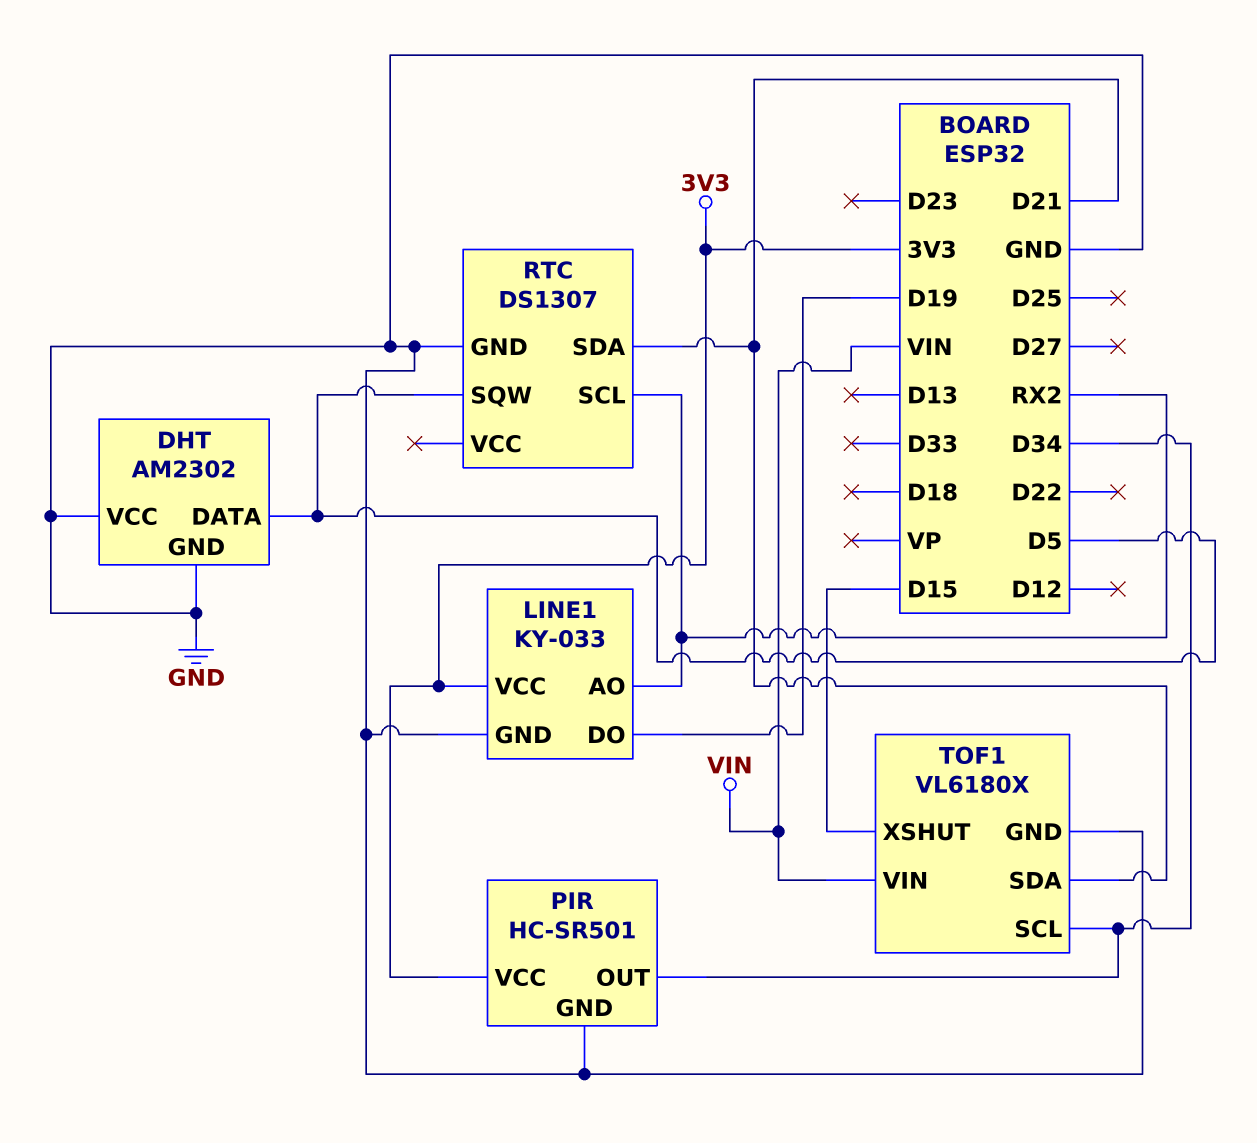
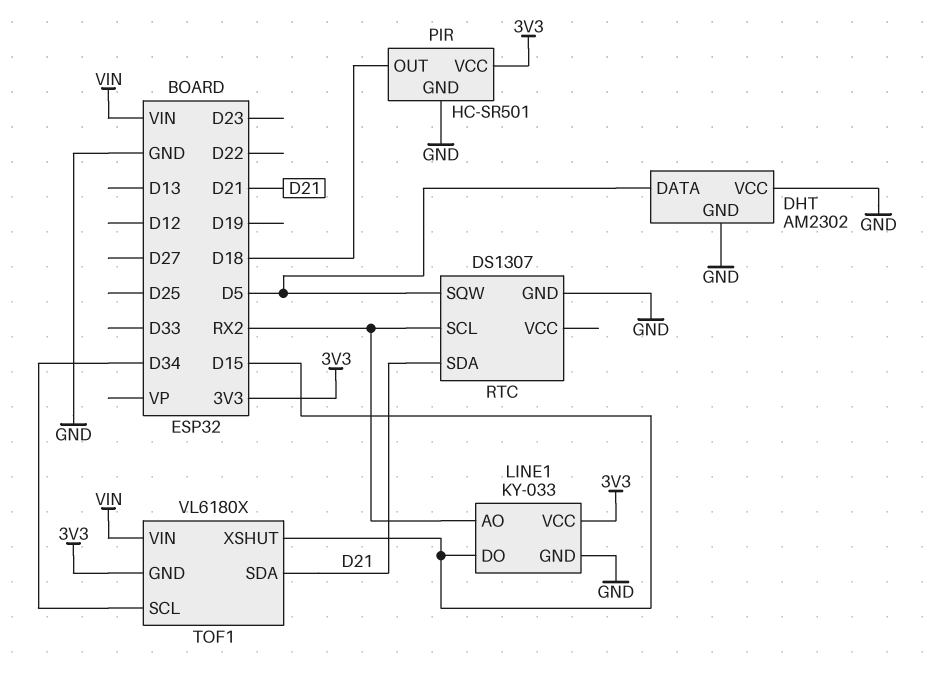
LINE1 pin DO: D19 -> D15
PIR pin OUT: D34 -> D18
TOF1 pin GND: GND -> 3V3

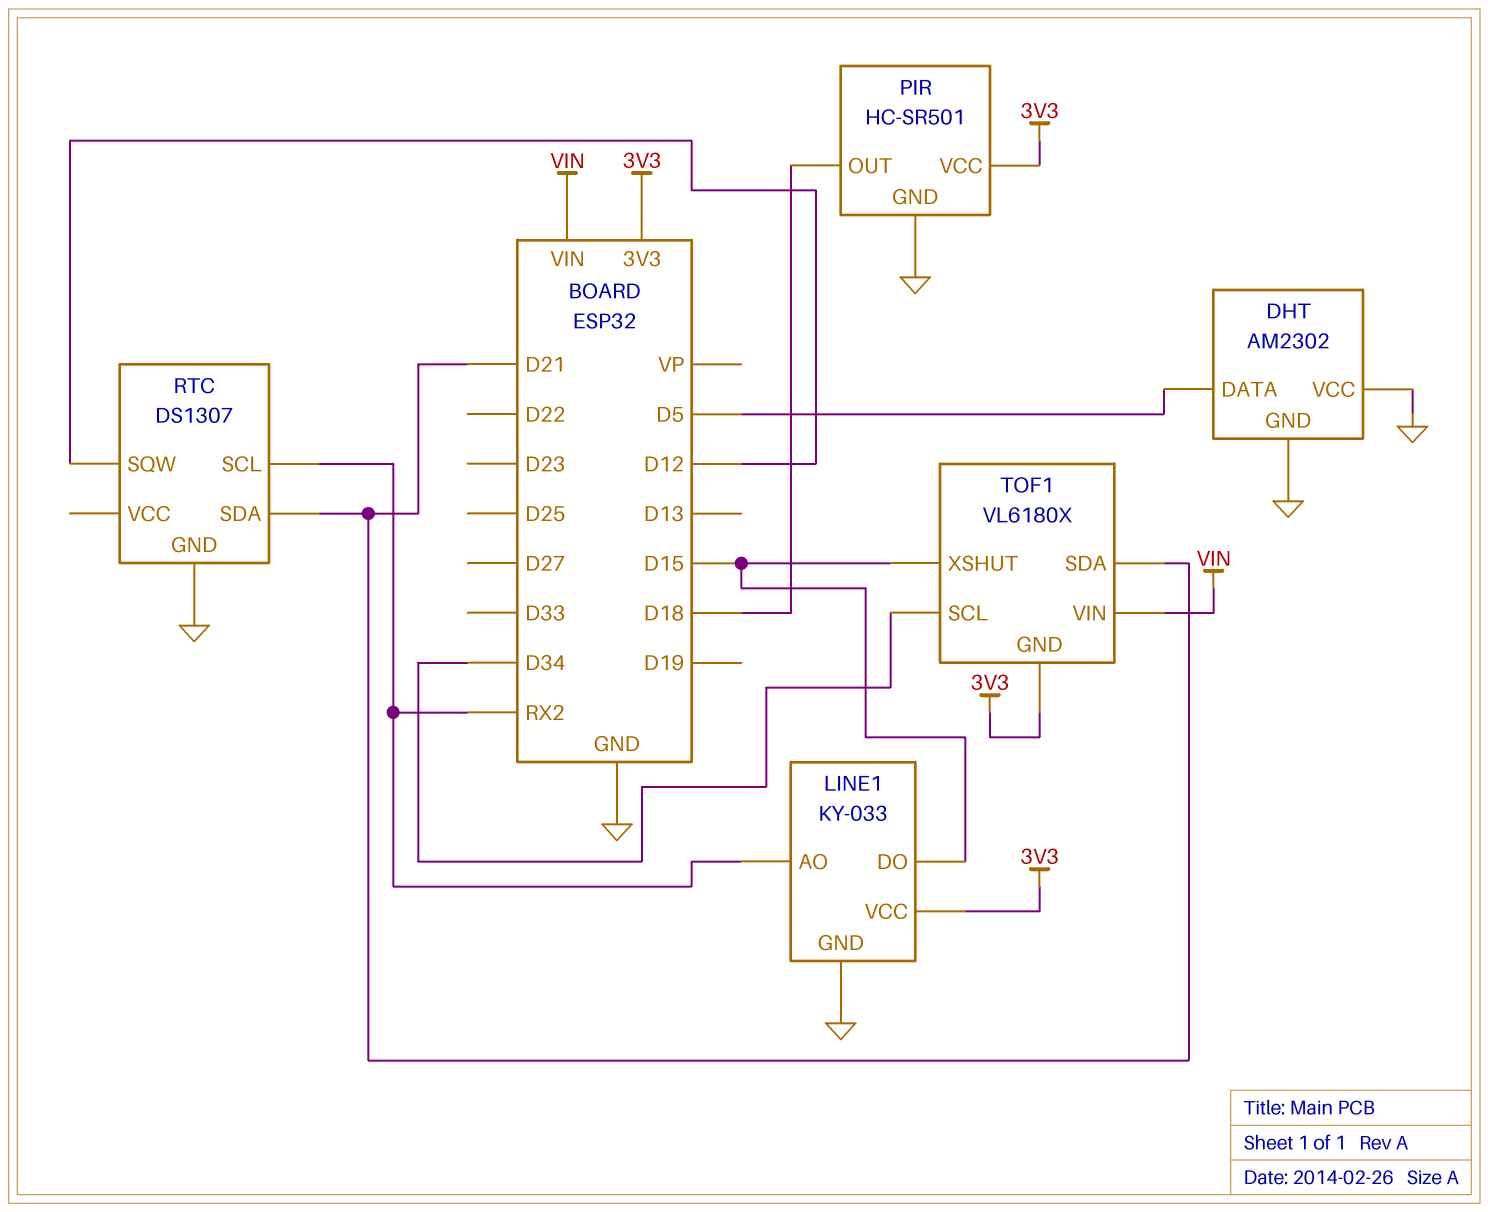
RTC pin SQW: D5 -> D12

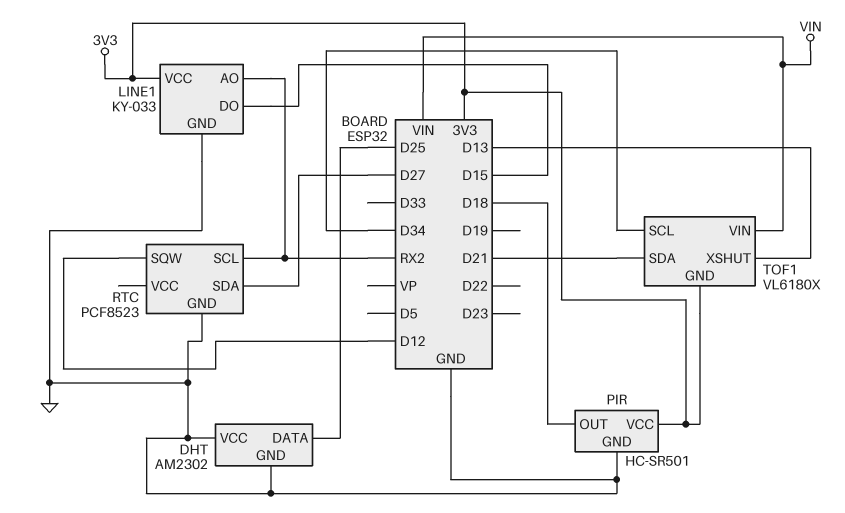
DHT pin DATA: D5 -> D25
RTC: DS1307 -> PCF8523
RTC pin SDA: D21 -> D27
TOF1 pin XSHUT: D15 -> D13

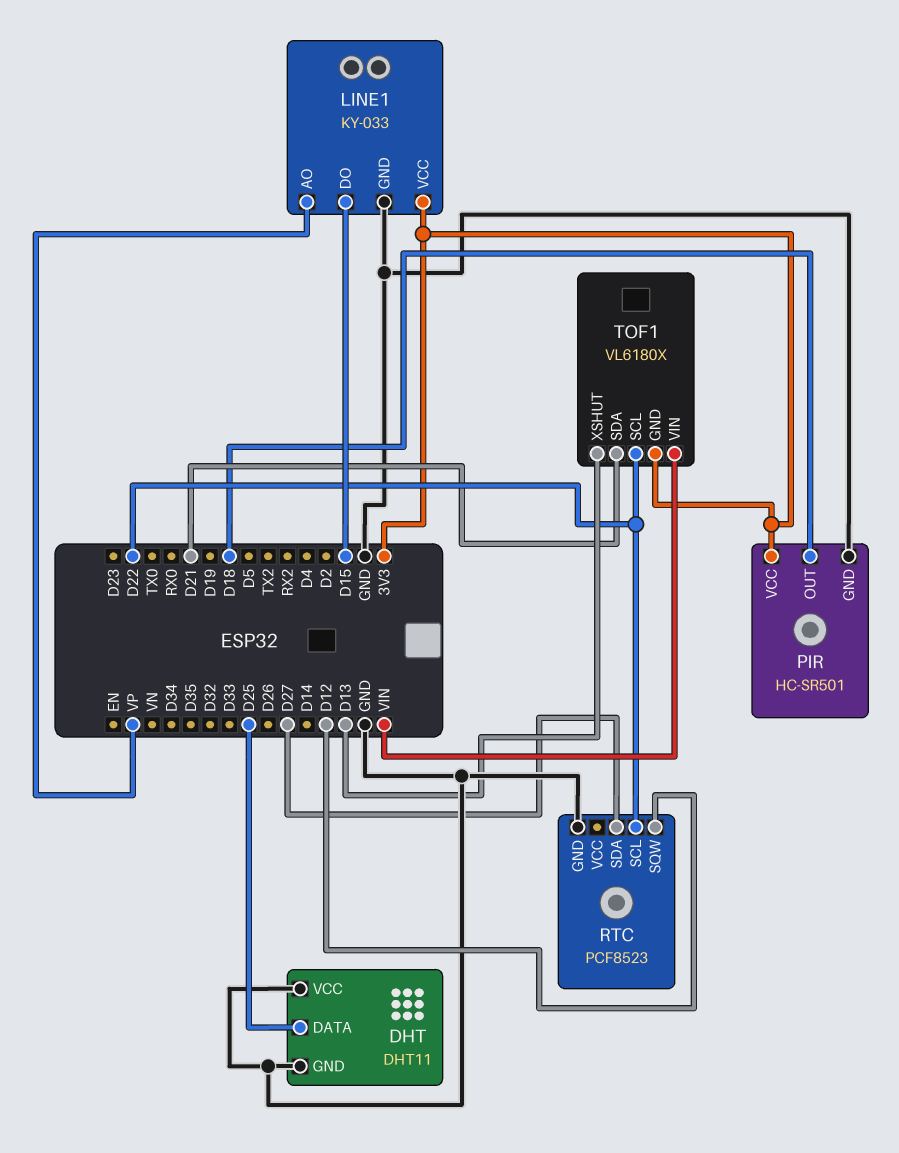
DHT: AM2302 -> DHT11
LINE1 pin AO: RX2 -> VP
RTC pin SCL: RX2 -> D22
TOF1 pin SCL: D34 -> D22

